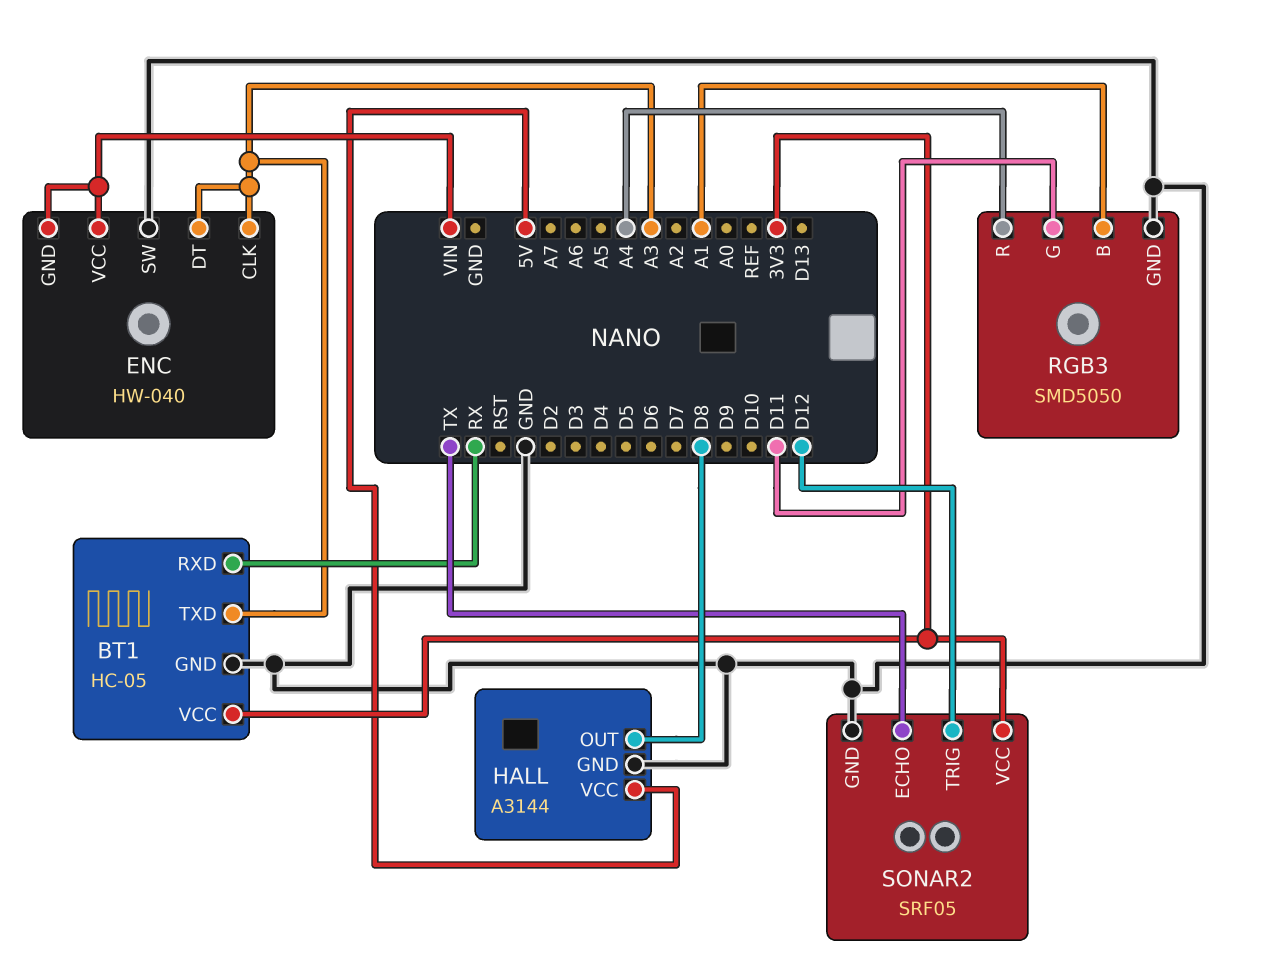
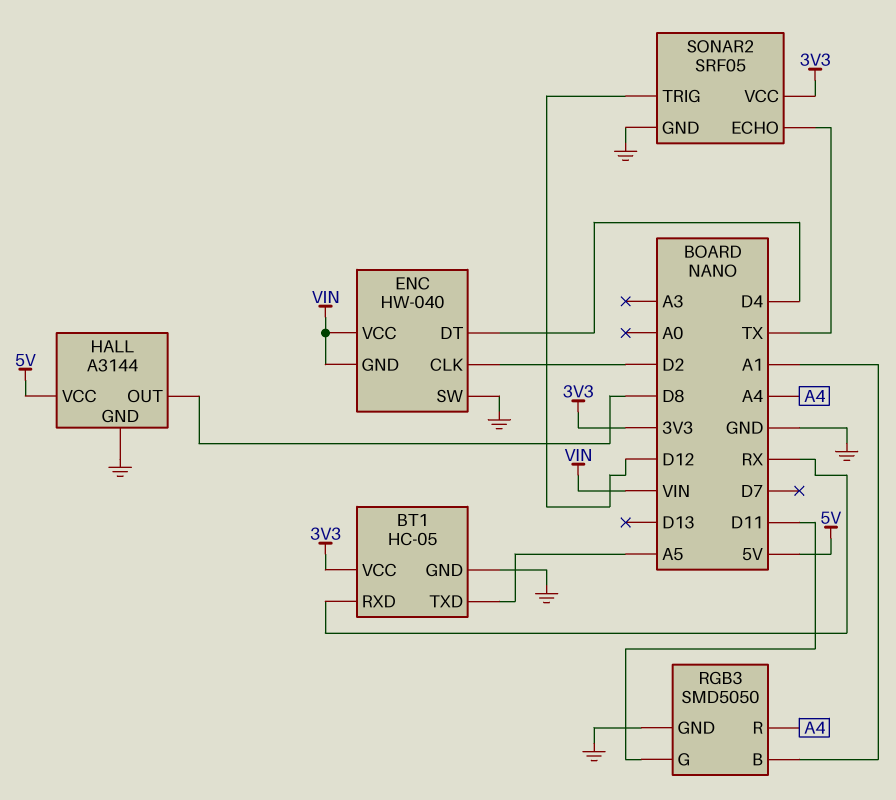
BT1 pin TXD: A3 -> A5
ENC pin CLK: A3 -> D2
ENC pin DT: A3 -> D4

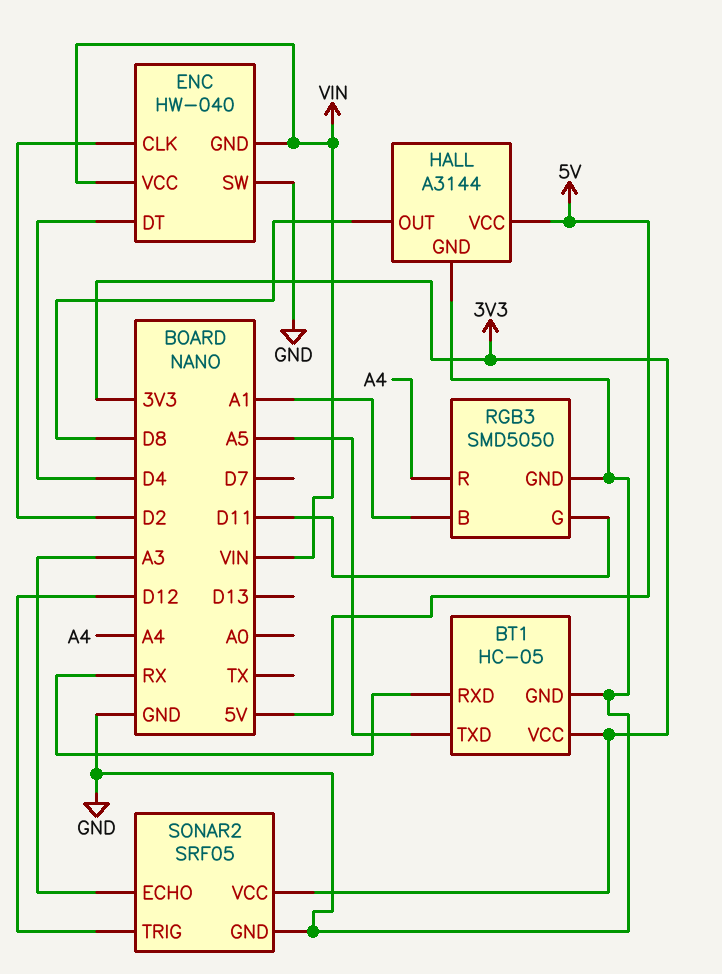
SONAR2 pin ECHO: TX -> A3

